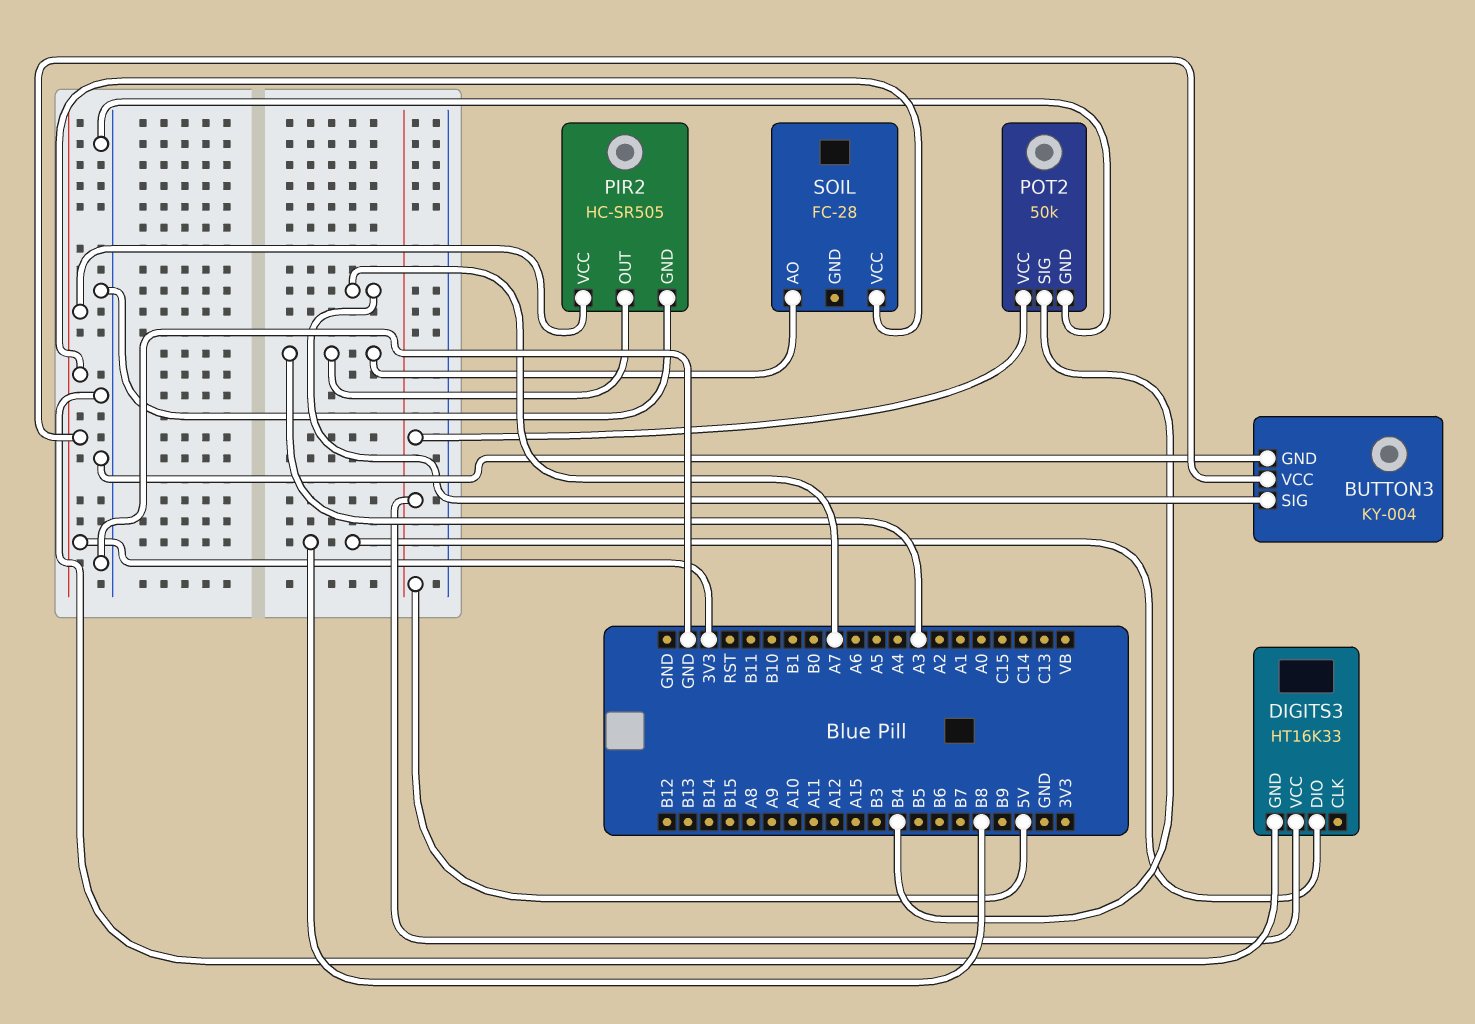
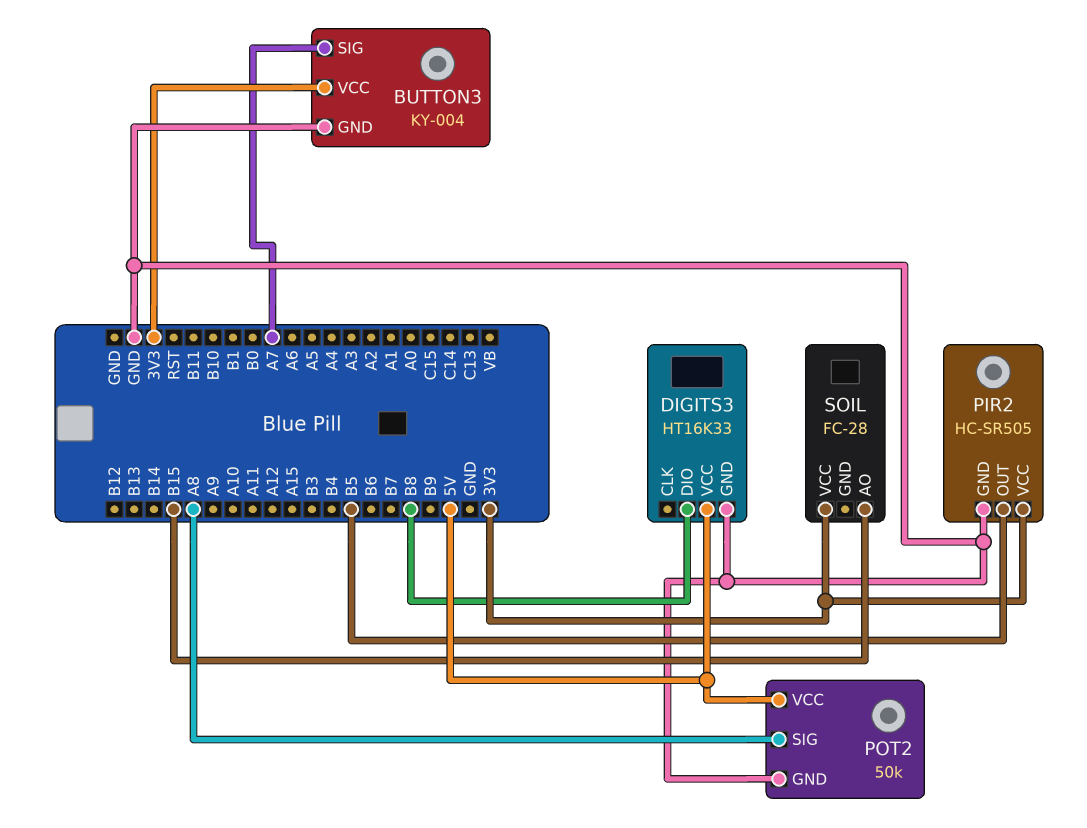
PIR2 pin OUT: A3 -> B5
POT2 pin SIG: B4 -> A8
SOIL pin AO: A3 -> B15

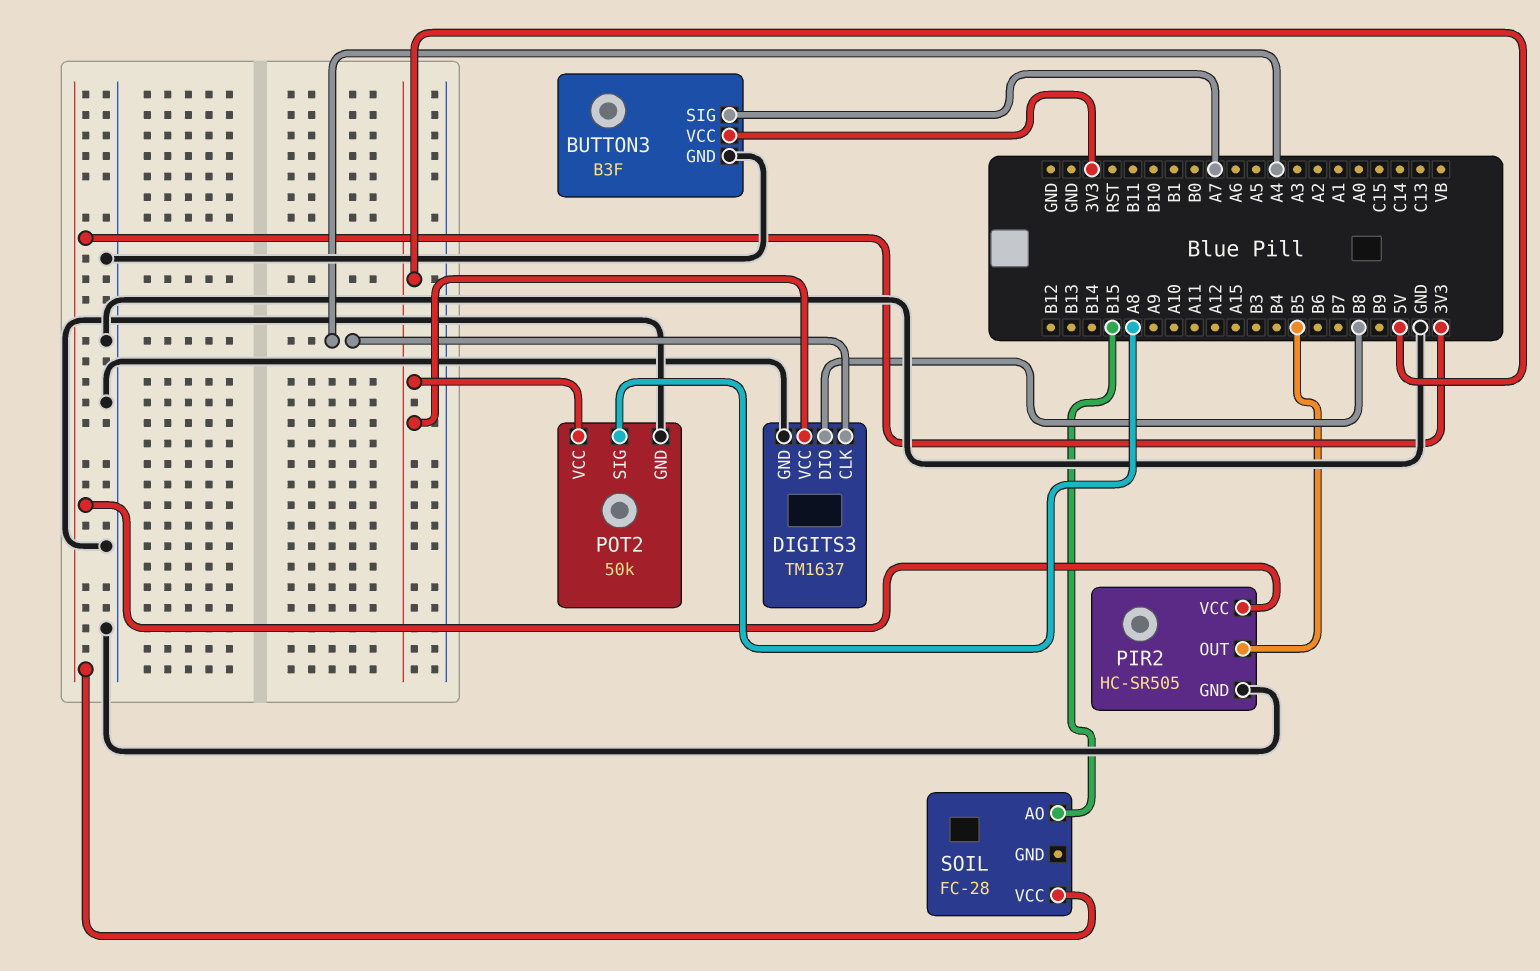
BUTTON3: KY-004 -> B3F
DIGITS3: HT16K33 -> TM1637
DIGITS3 pin CLK: none -> A4

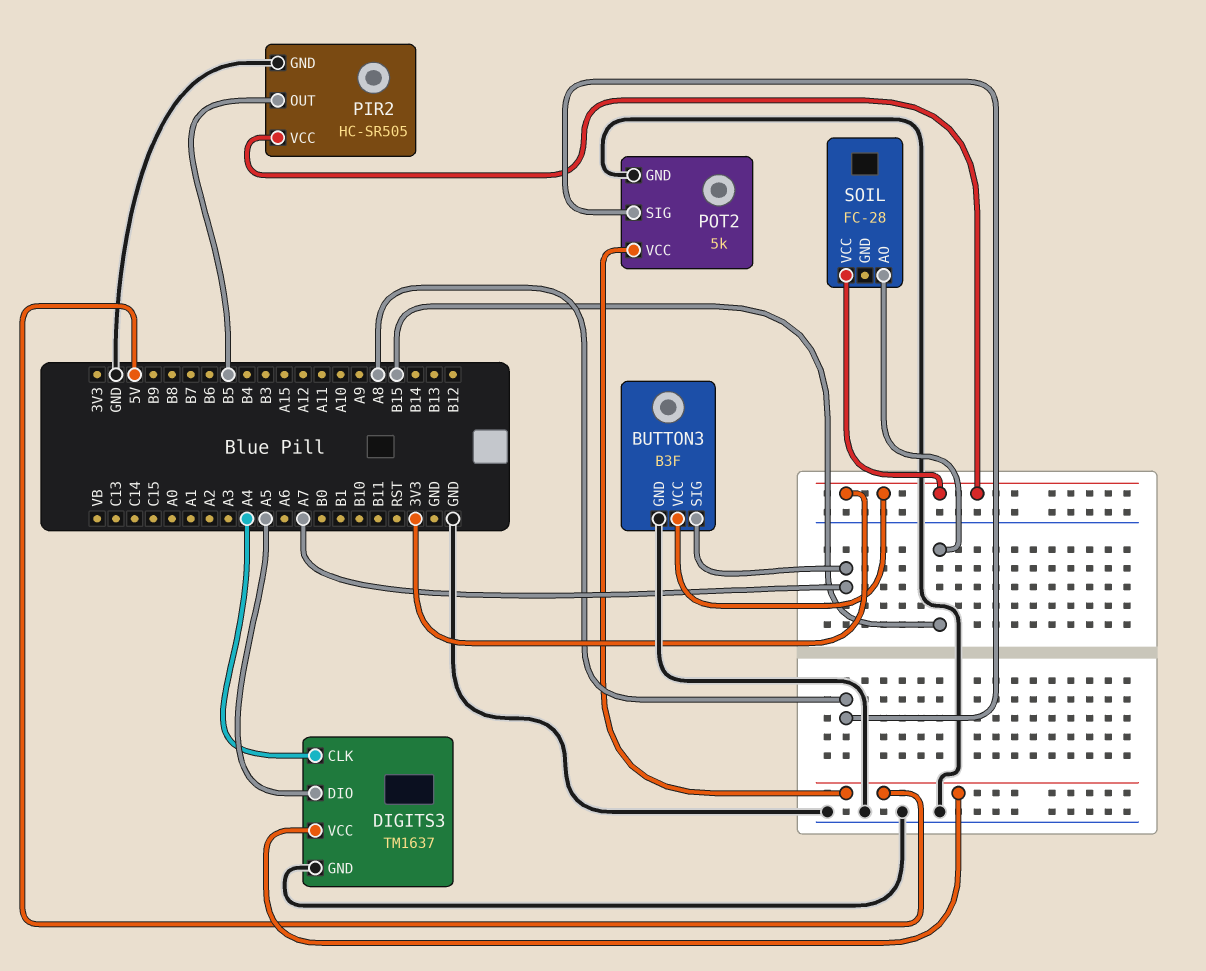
DIGITS3 pin DIO: B8 -> A5
POT2: 50k -> 5k

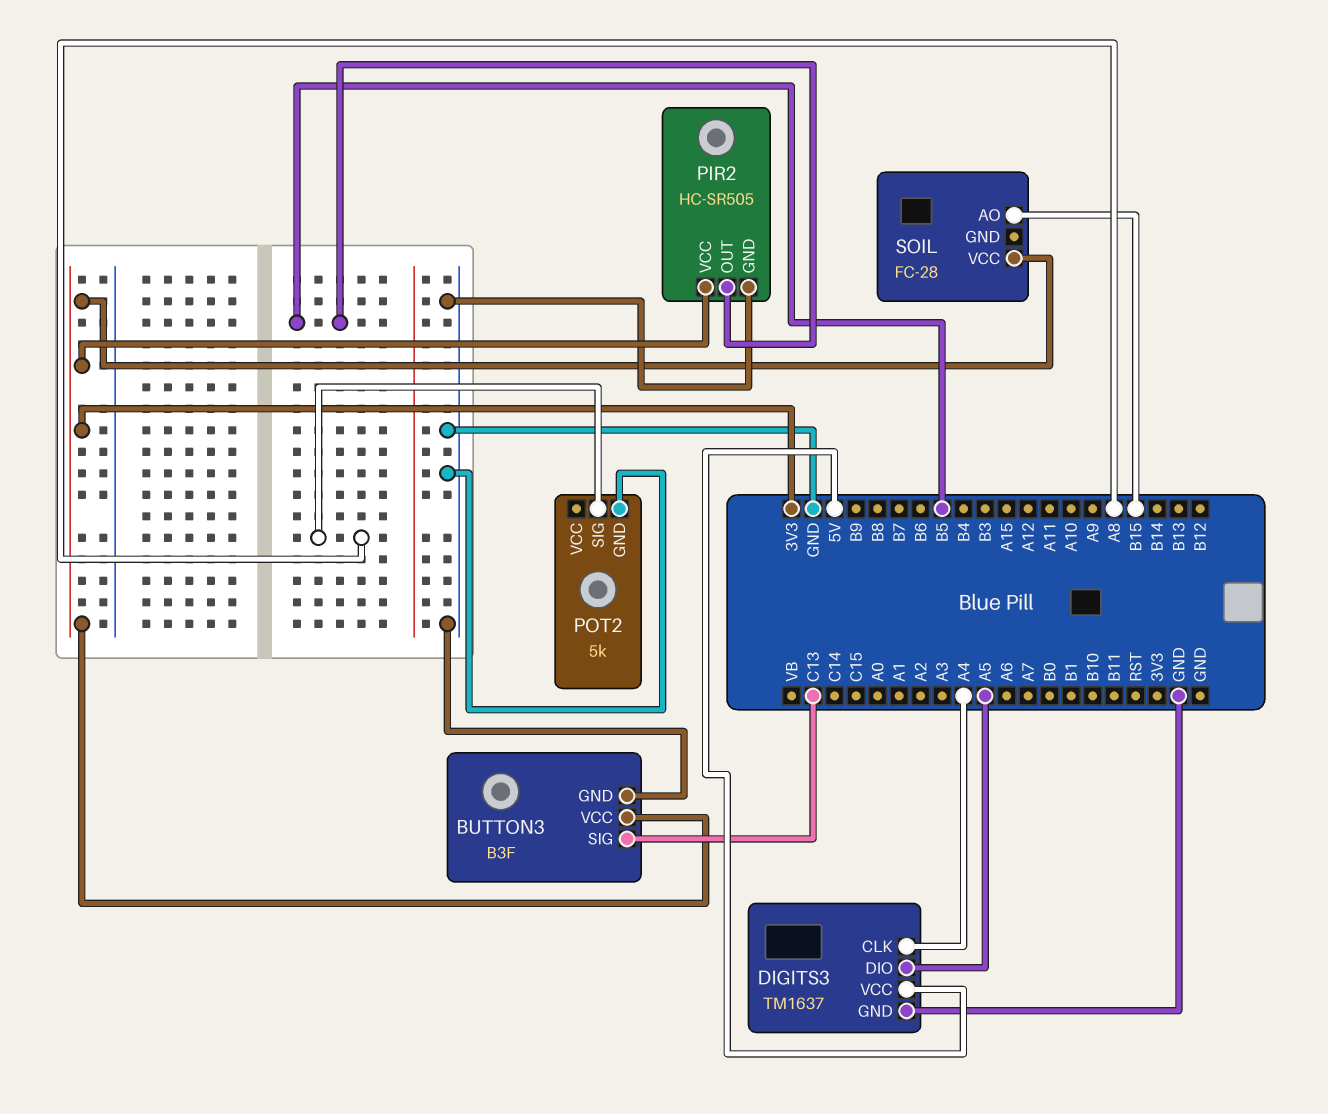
BUTTON3 pin SIG: A7 -> C13
POT2 pin VCC: 5V -> none

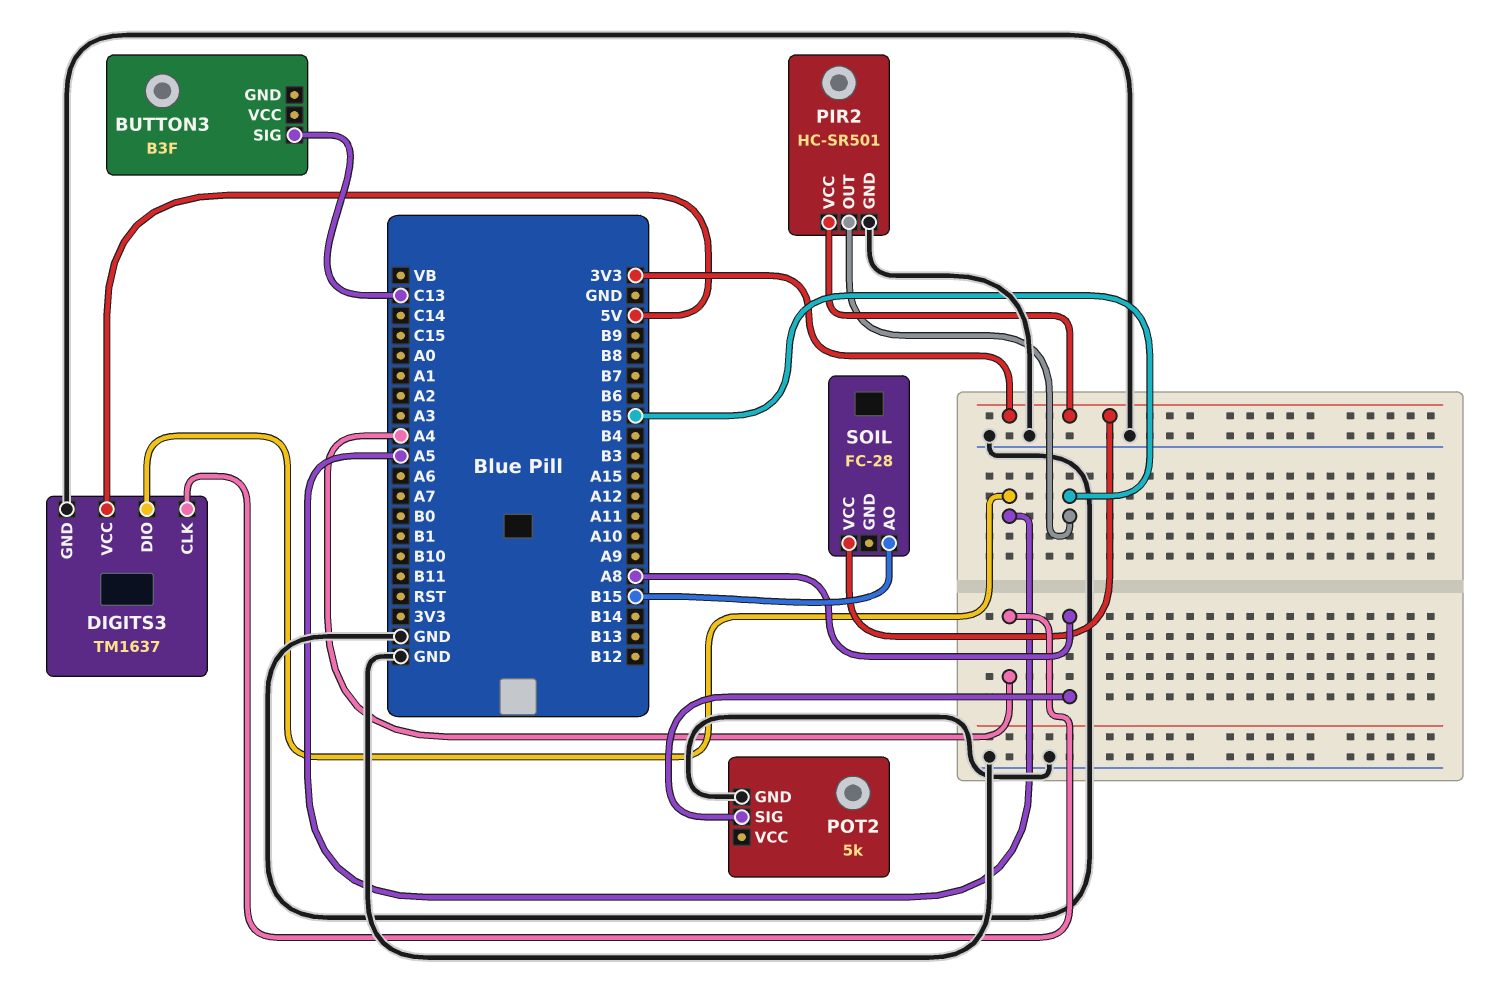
BUTTON3 pin GND: GND -> none
BUTTON3 pin VCC: 3V3 -> none
PIR2: HC-SR505 -> HC-SR501

